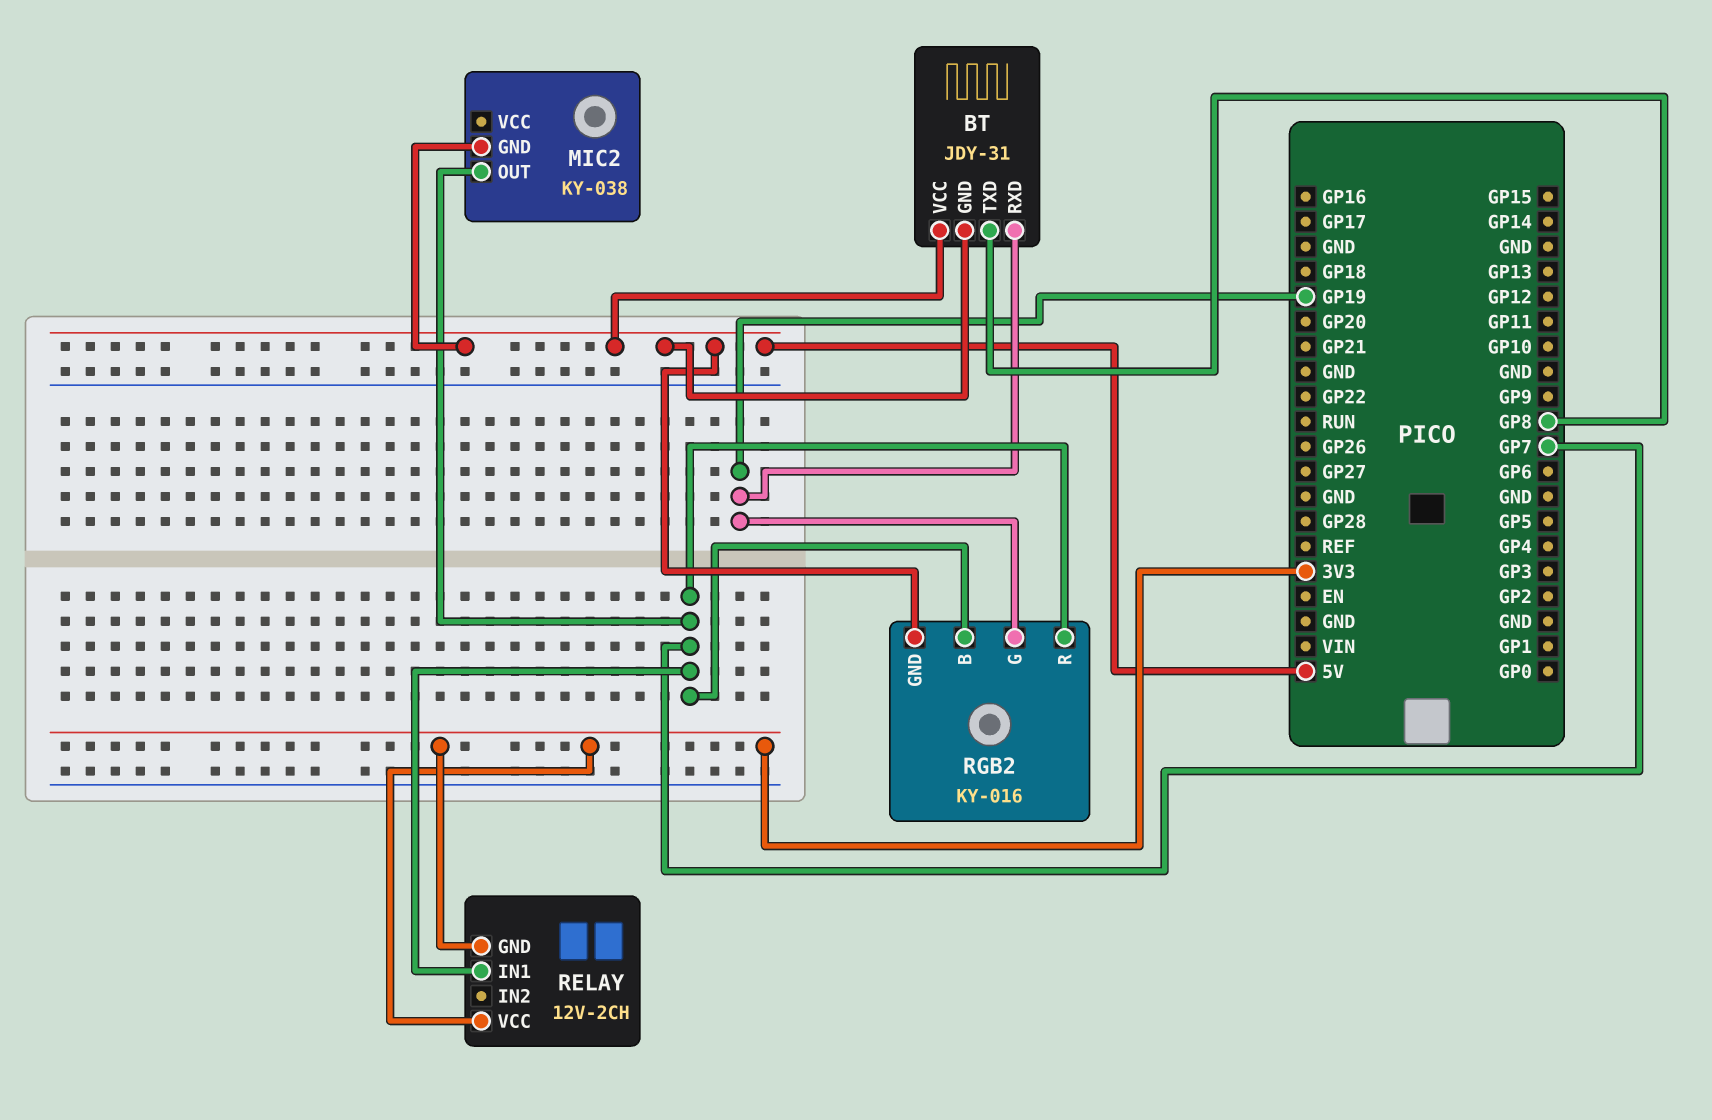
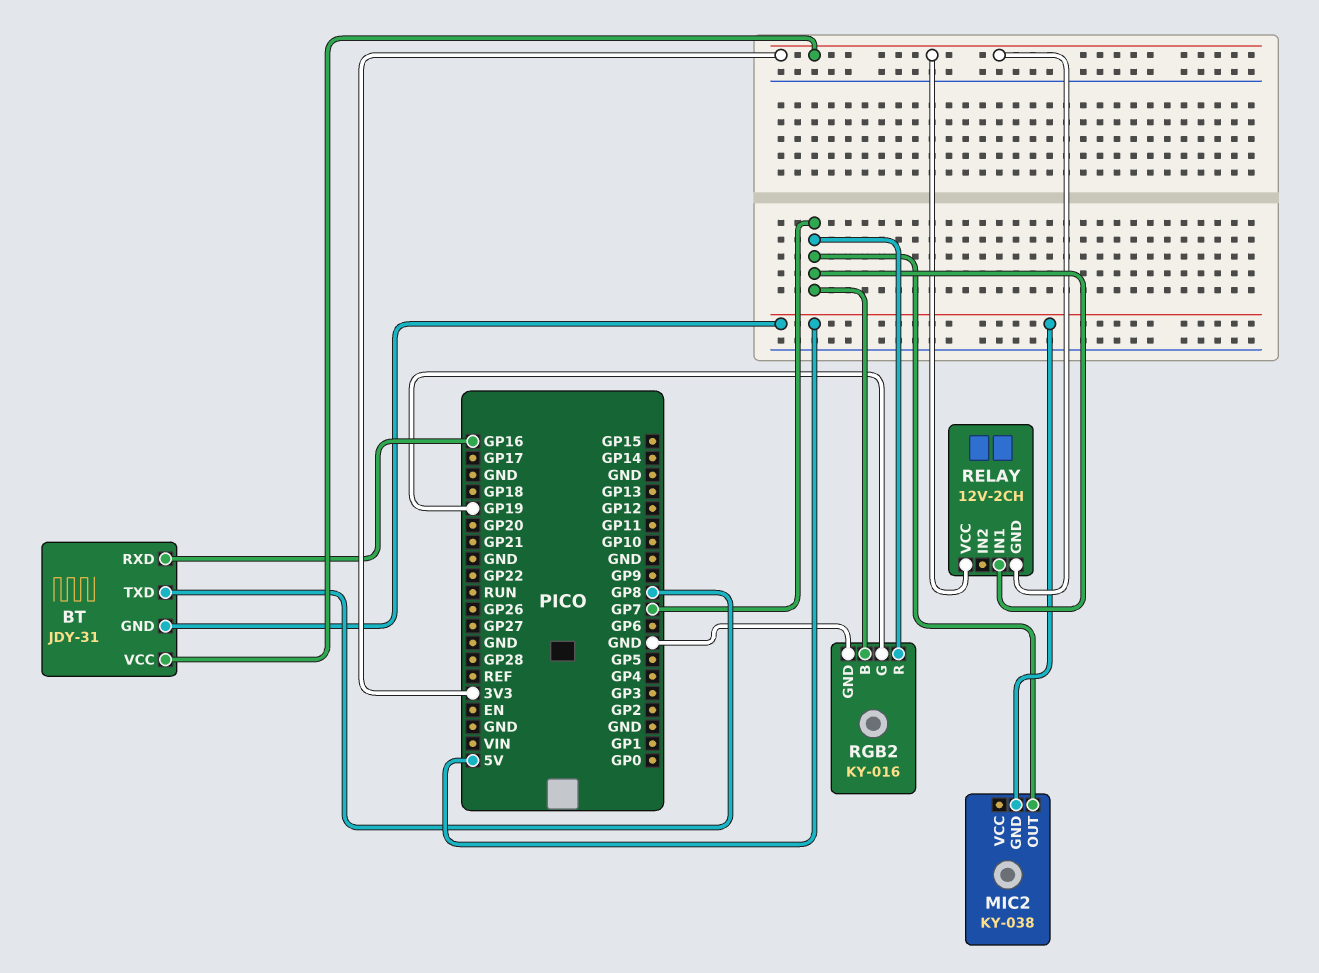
BT pin RXD: GP19 -> GP16
BT pin VCC: 5V -> 3V3
RGB2 pin GND: 5V -> GND

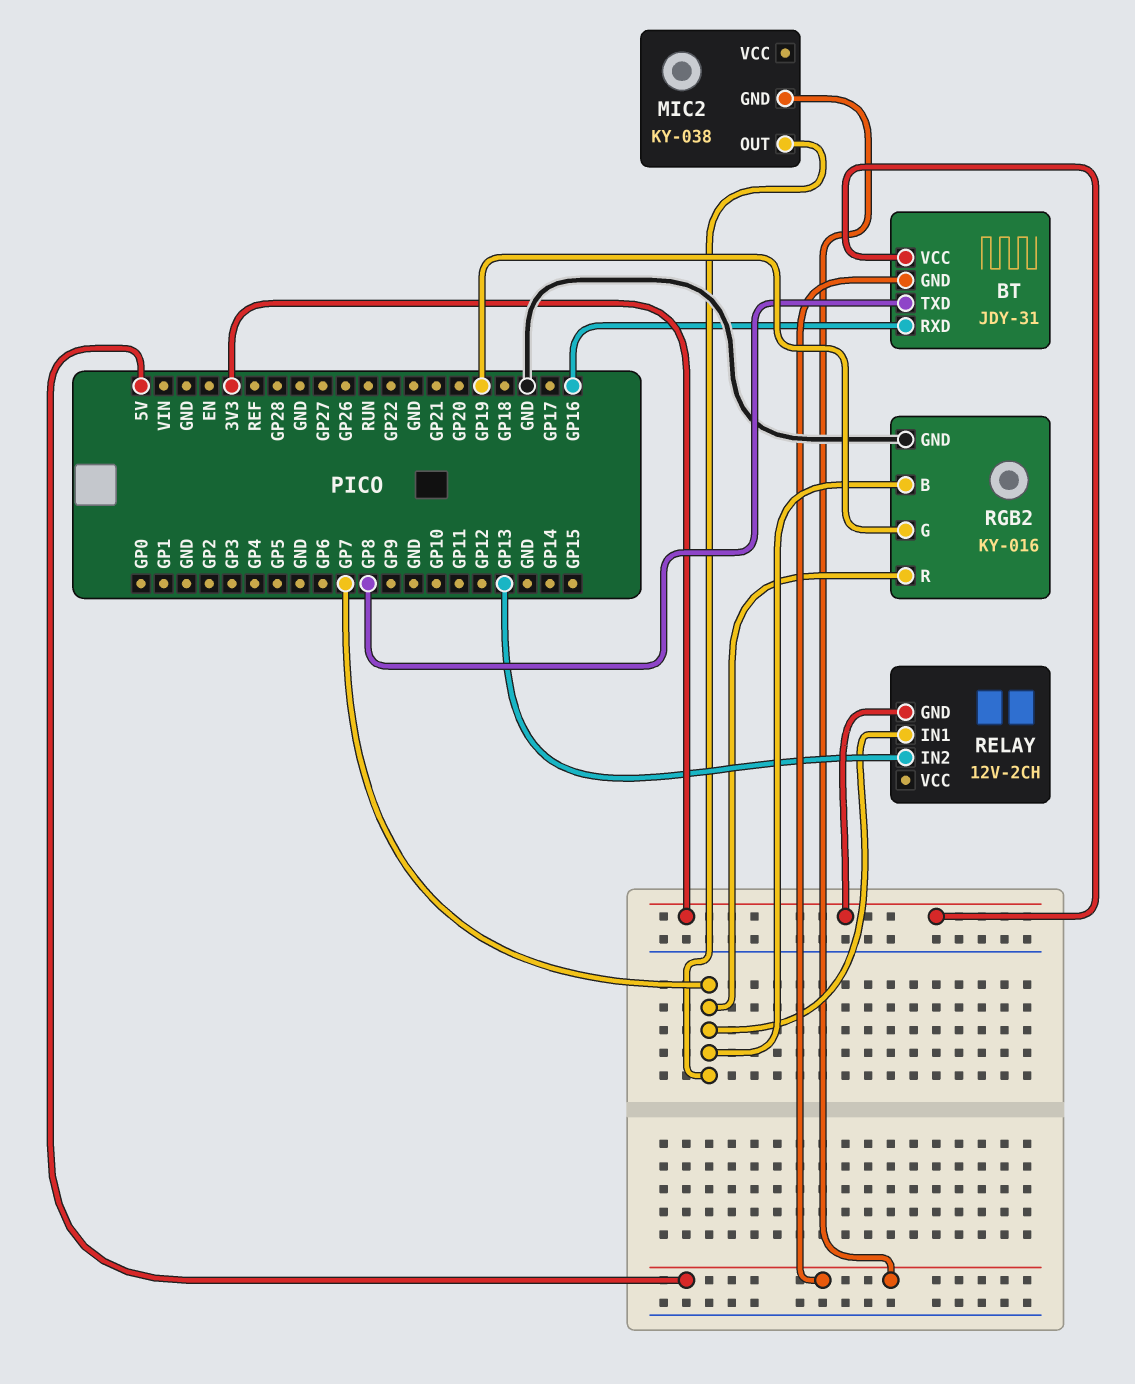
RELAY pin IN2: none -> GP13
RELAY pin VCC: 3V3 -> none

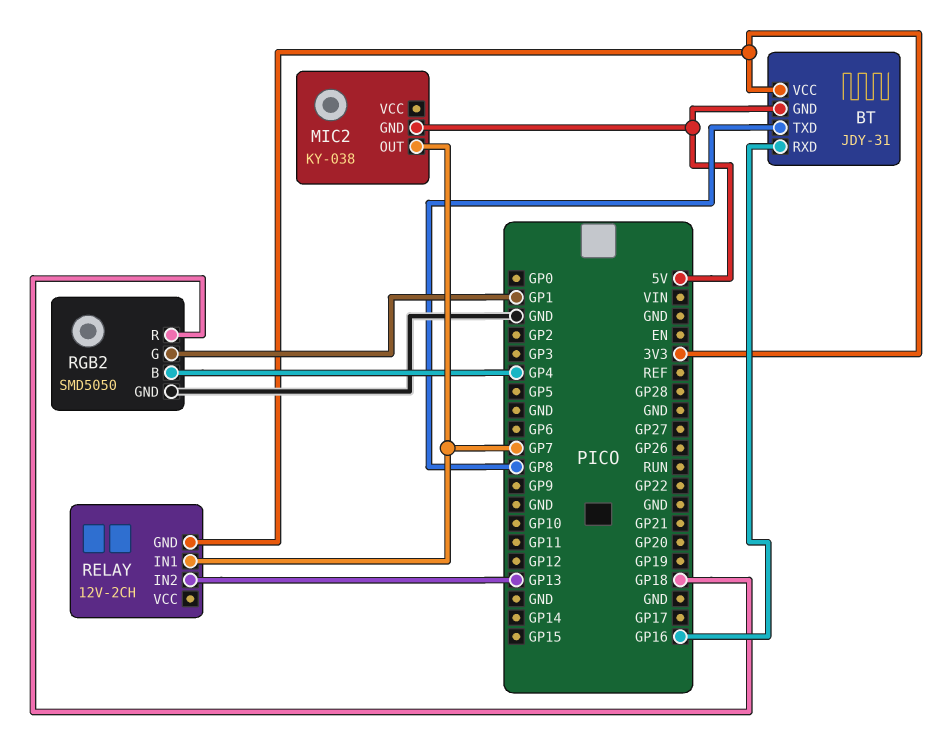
RGB2: KY-016 -> SMD5050
RGB2 pin B: GP7 -> GP4
RGB2 pin G: GP19 -> GP1
RGB2 pin R: GP7 -> GP18

